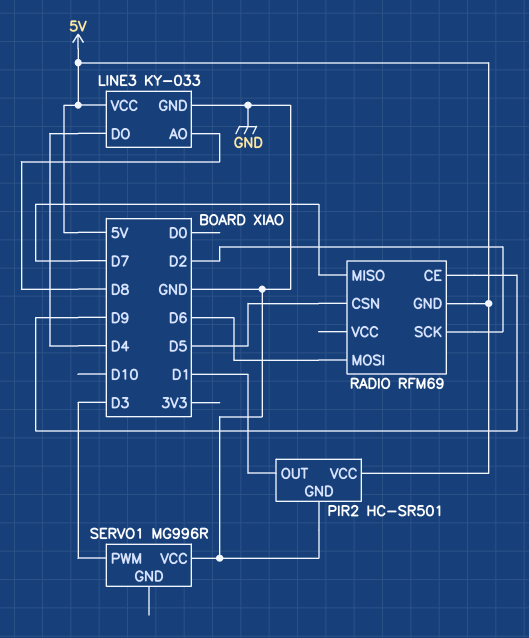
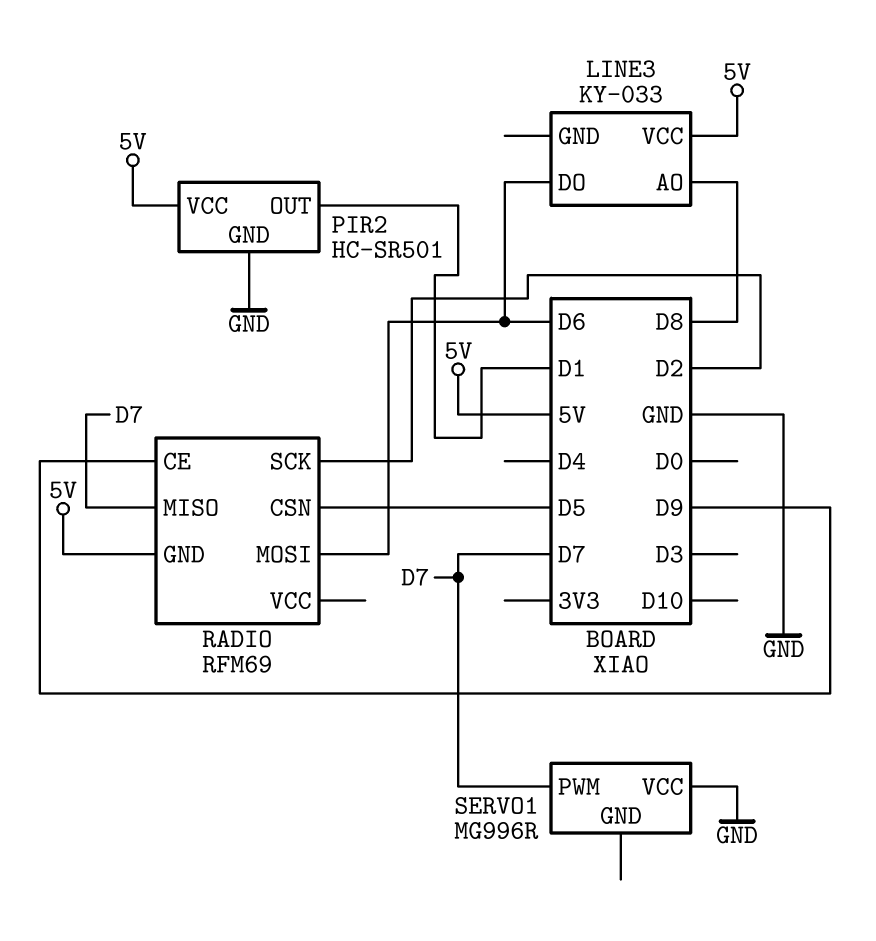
LINE3 pin DO: D4 -> D6
LINE3 pin GND: GND -> none
SERVO1 pin PWM: D3 -> D7

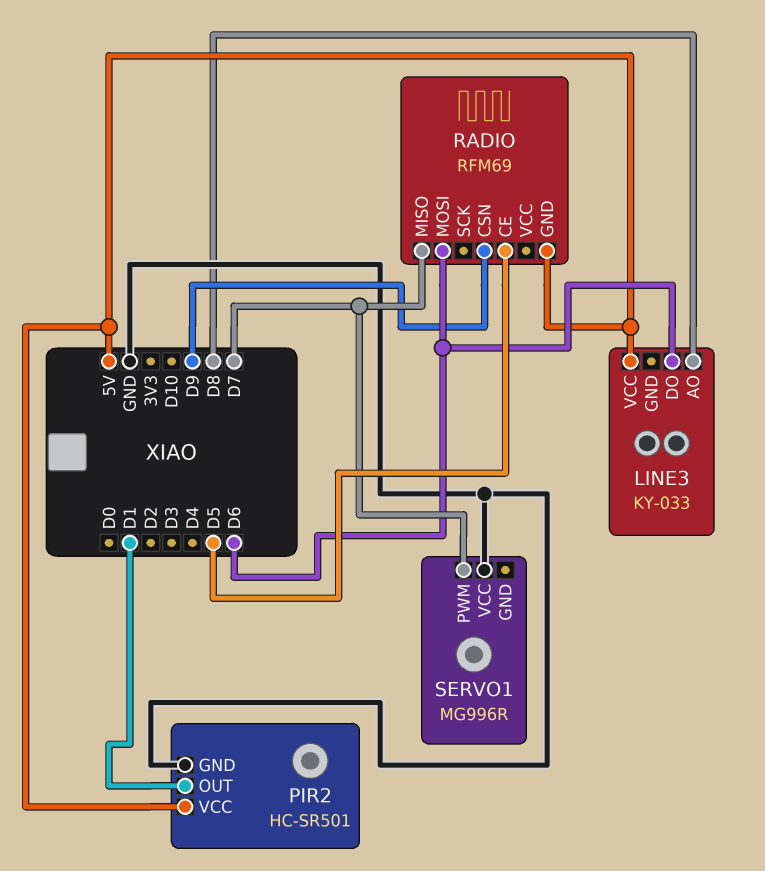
RADIO pin CE: D9 -> D5
RADIO pin CSN: D5 -> D9
RADIO pin SCK: D2 -> none

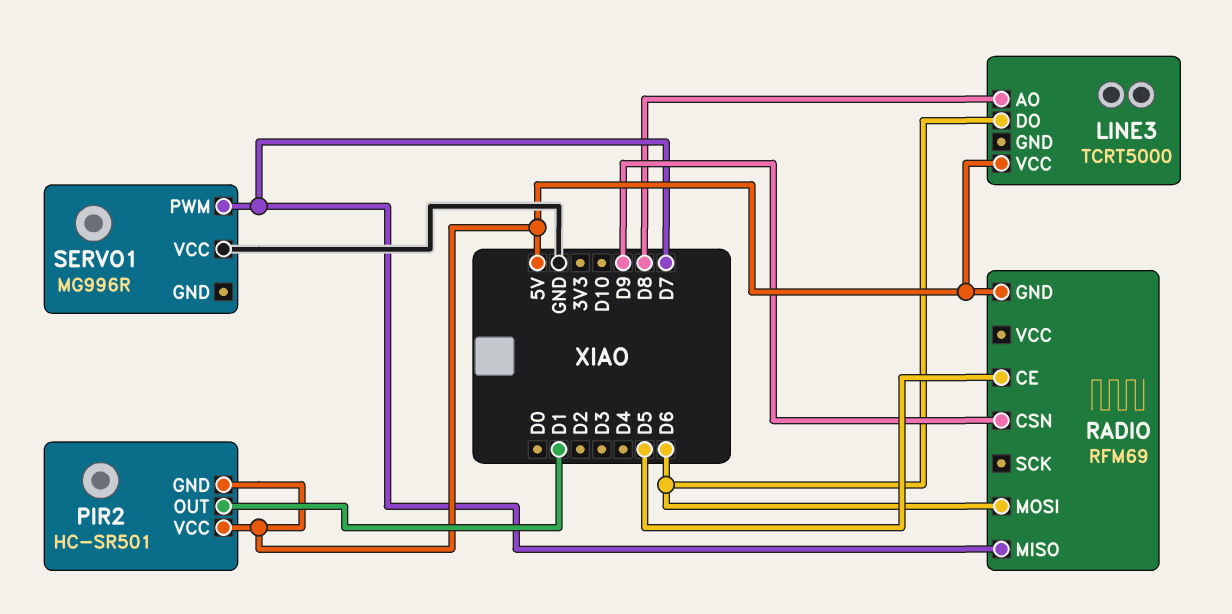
LINE3: KY-033 -> TCRT5000
PIR2 pin GND: GND -> 5V

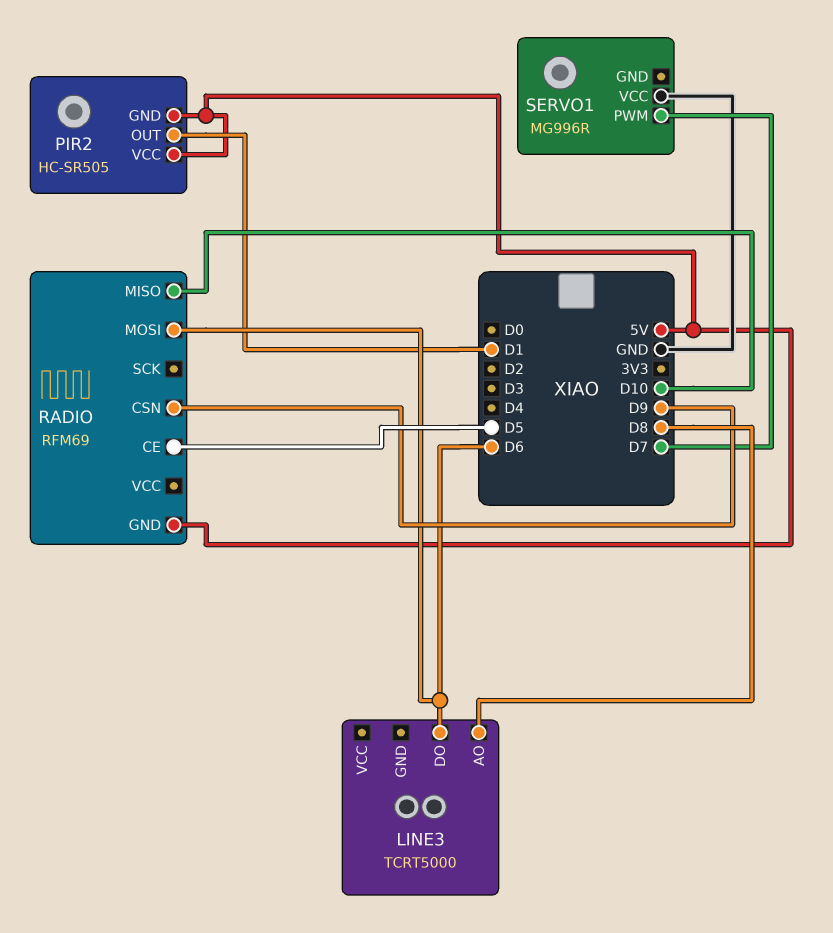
LINE3 pin VCC: 5V -> none
PIR2: HC-SR501 -> HC-SR505
RADIO pin MISO: D7 -> D10

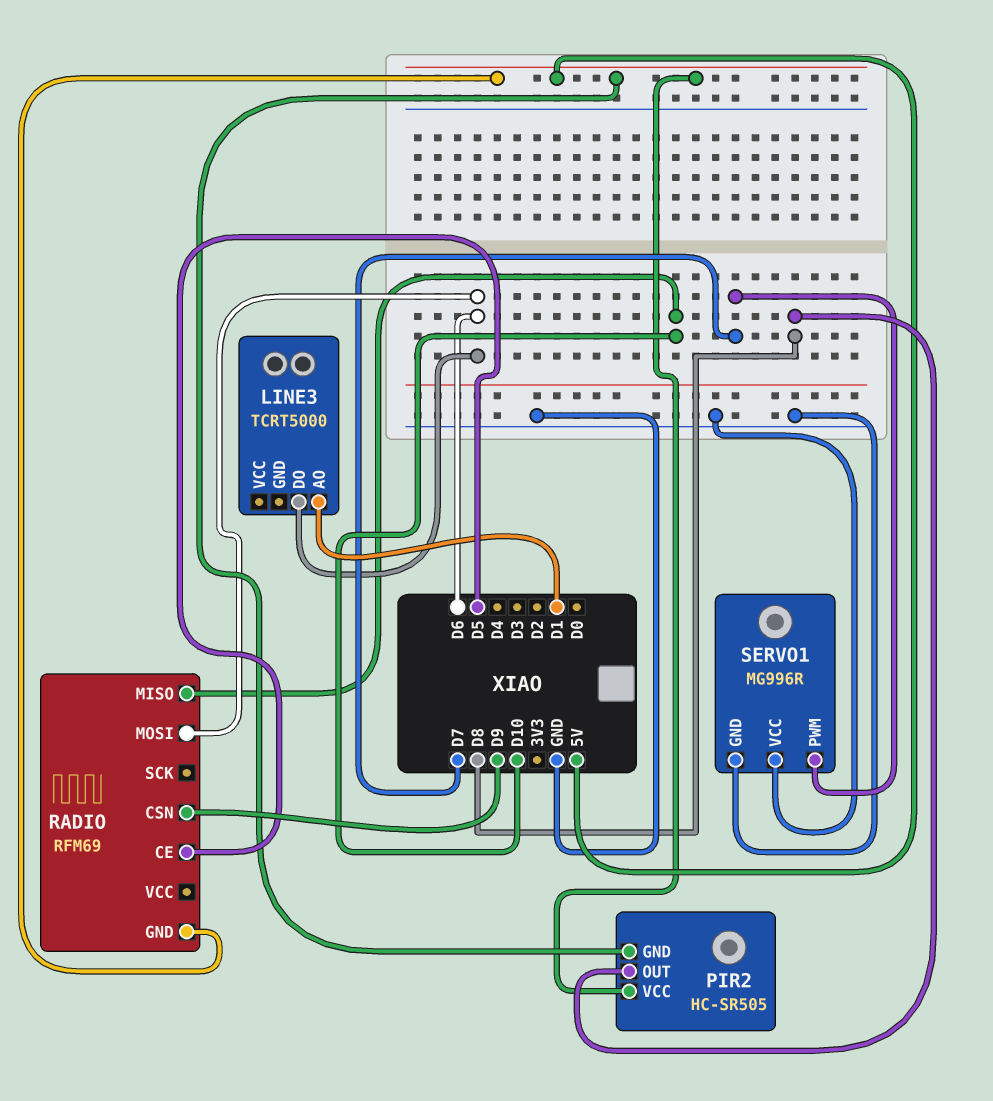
LINE3 pin AO: D8 -> D1
PIR2 pin OUT: D1 -> D8
SERVO1 pin GND: none -> GND

